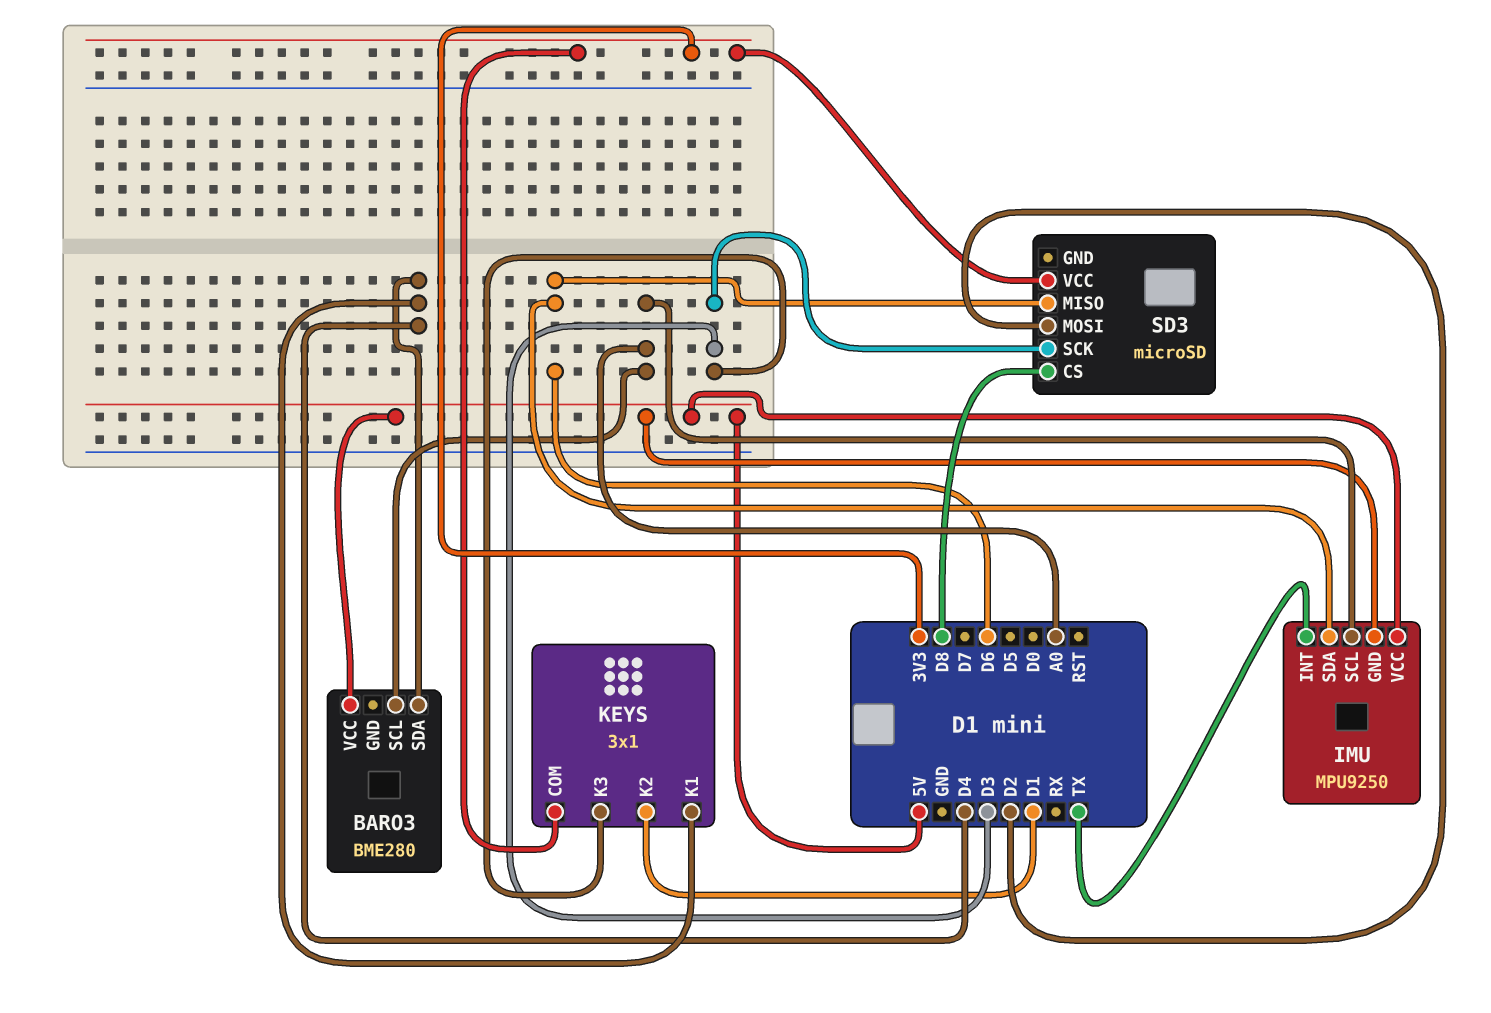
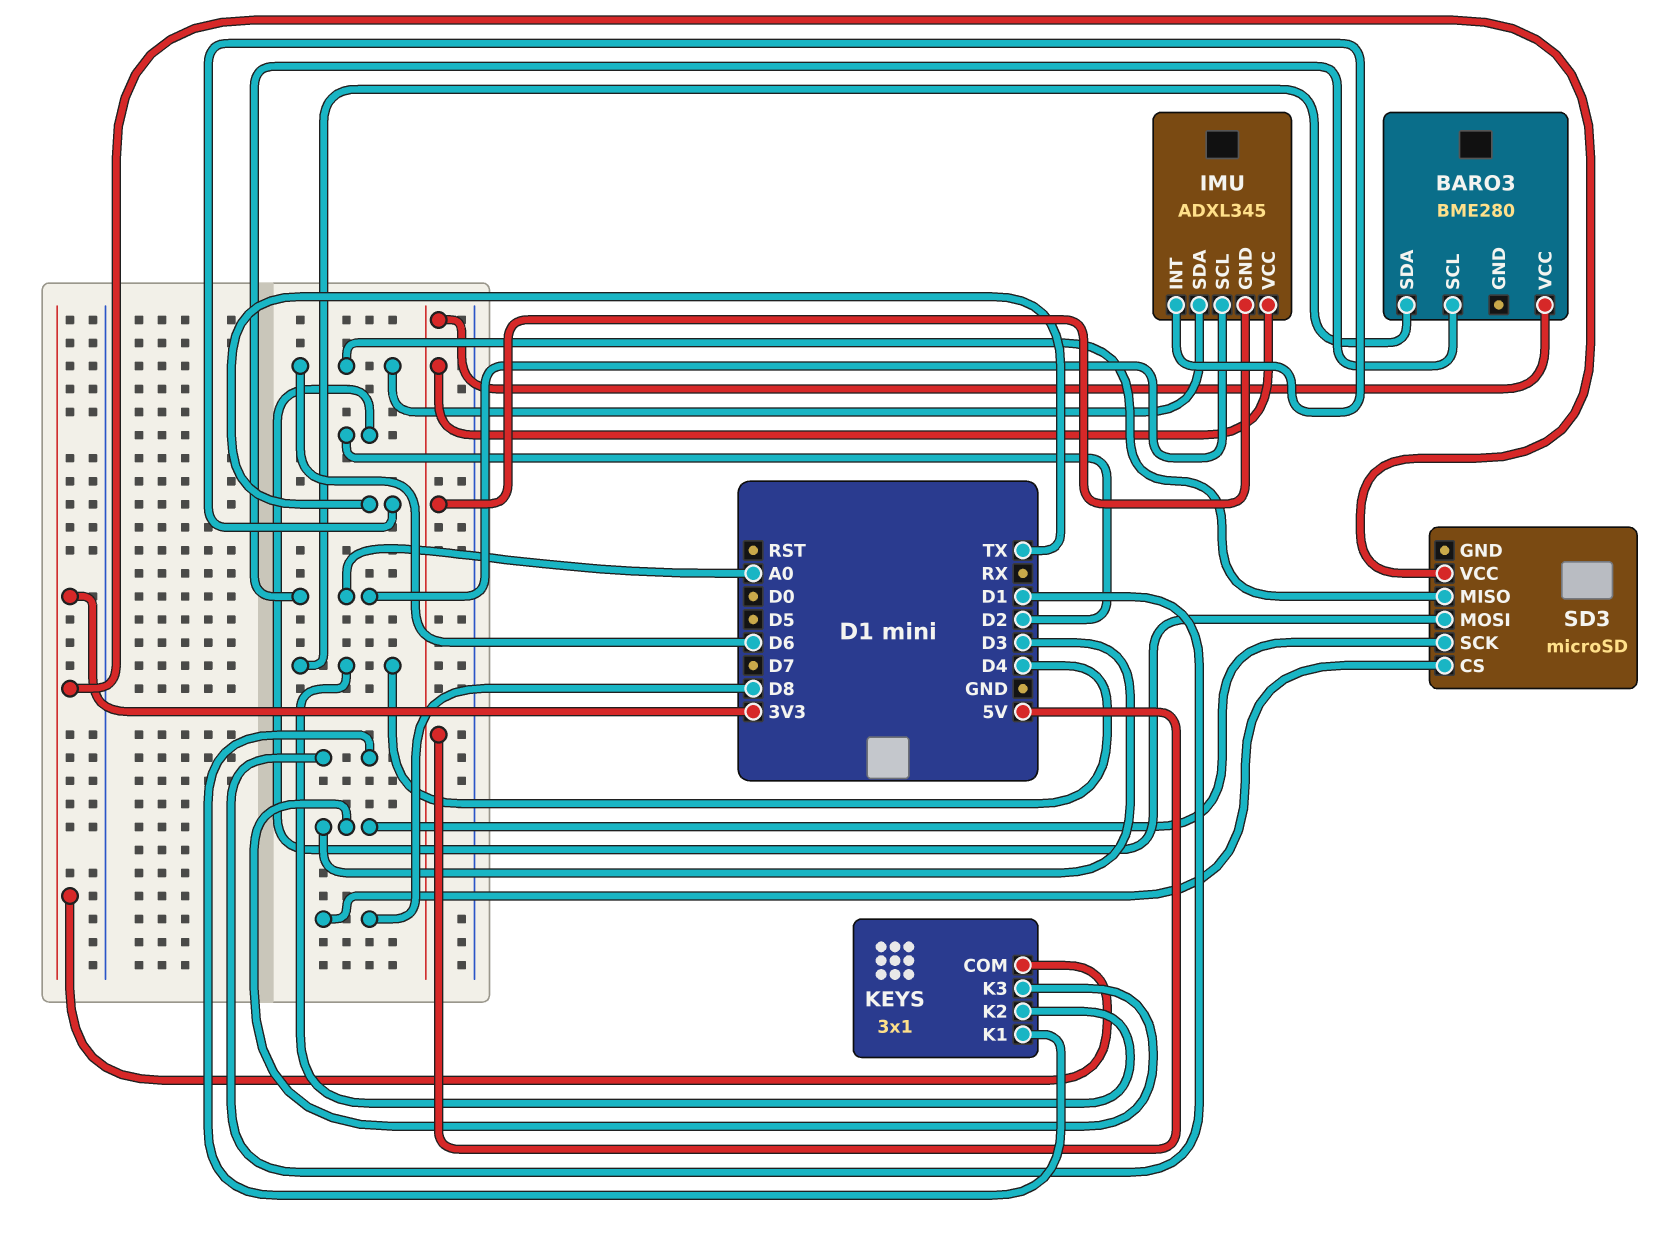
IMU: MPU9250 -> ADXL345
KEYS pin K1: D4 -> D1
KEYS pin K2: D1 -> D4

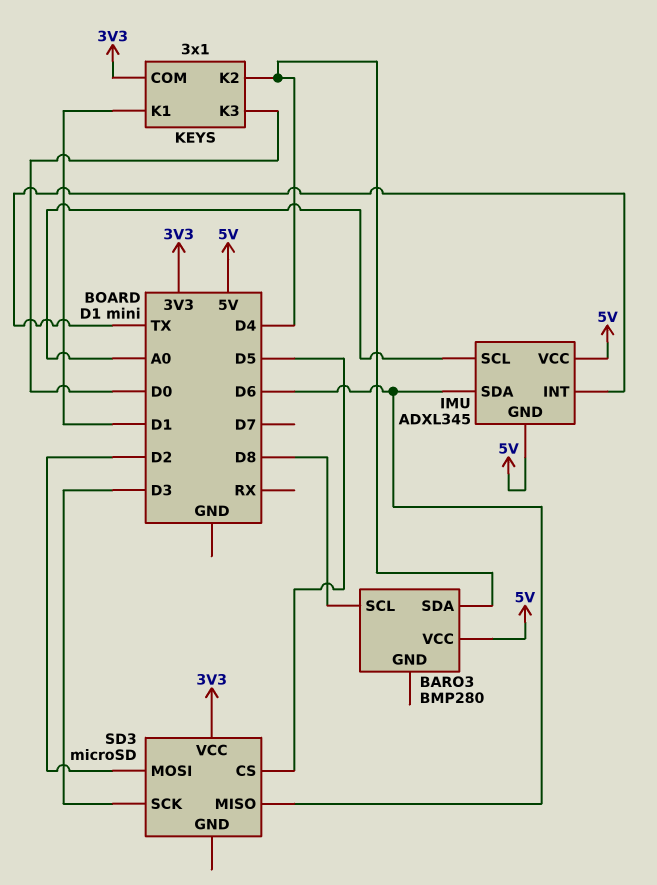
BARO3: BME280 -> BMP280
BARO3 pin SCL: A0 -> D8
KEYS pin K3: D3 -> D0
SD3 pin CS: D8 -> D5

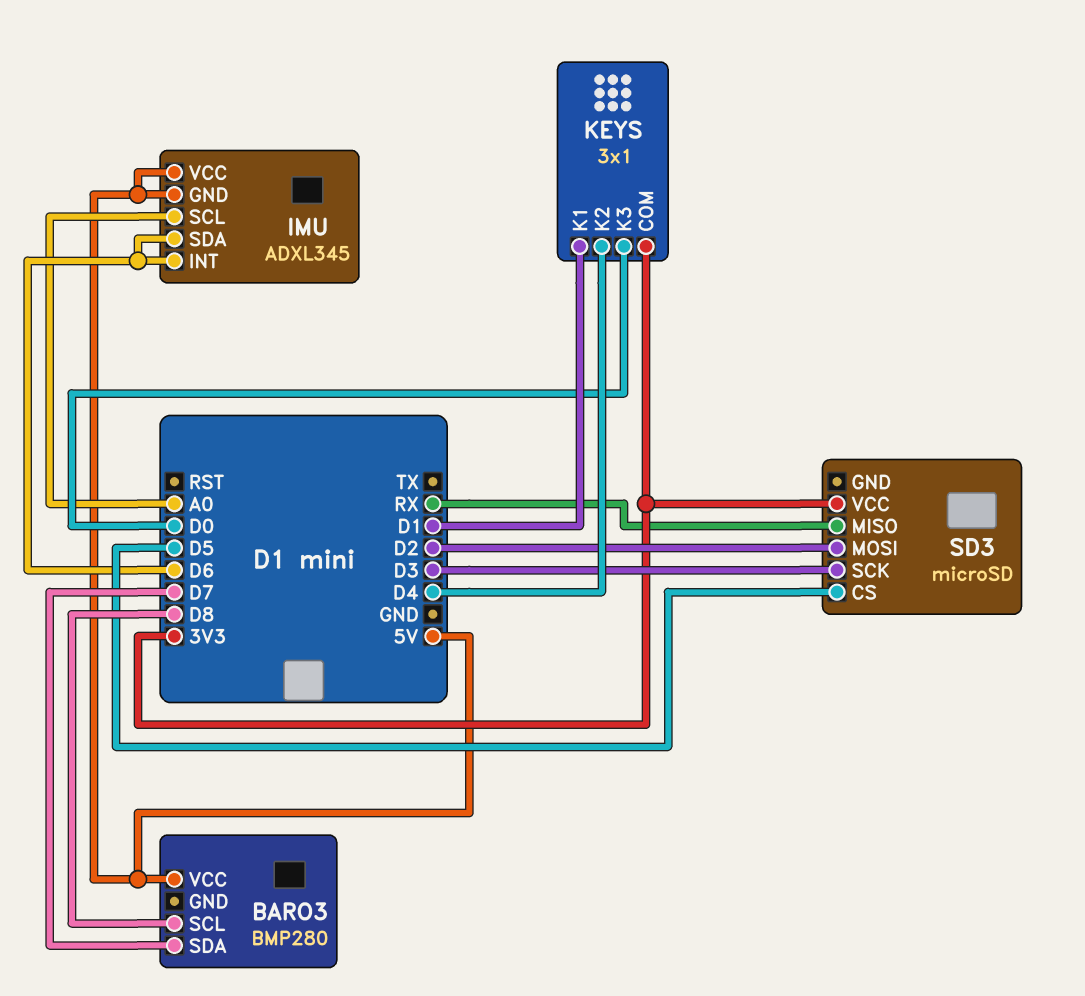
BARO3 pin SDA: D4 -> D7
IMU pin INT: TX -> D6
SD3 pin MISO: D6 -> RX

